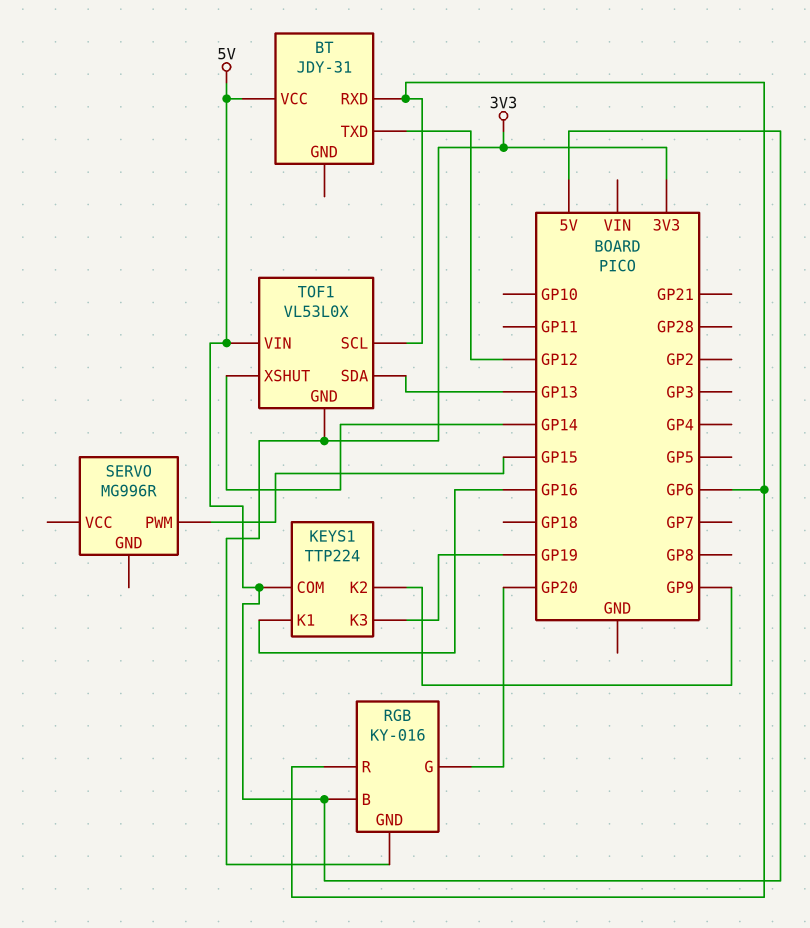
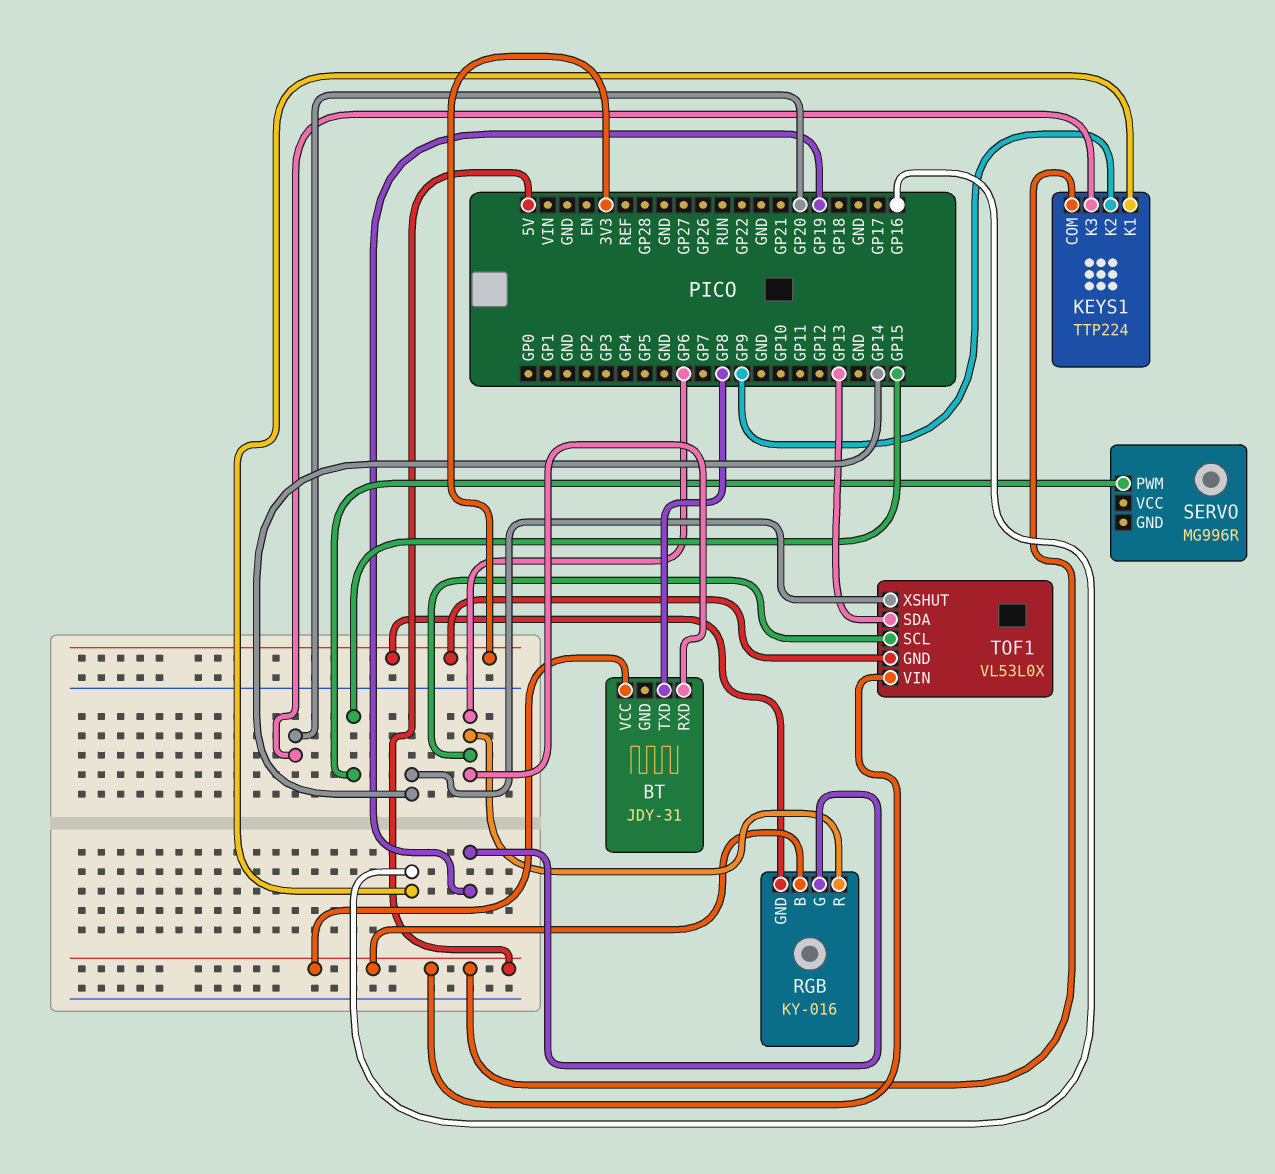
BT pin TXD: GP12 -> GP8
KEYS1 pin K3: GP19 -> GP20
RGB pin G: GP20 -> GP19

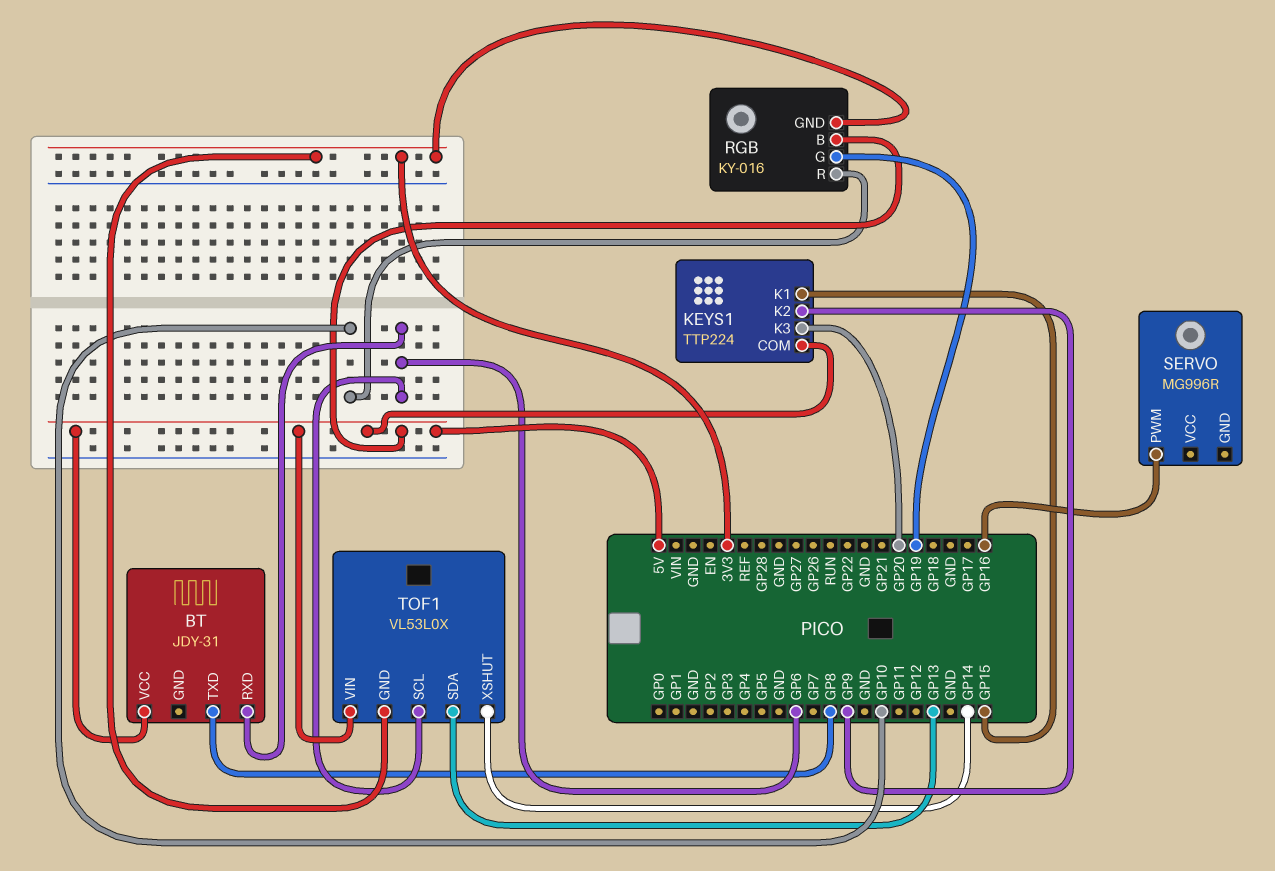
KEYS1 pin K1: GP16 -> GP15
RGB pin R: GP6 -> GP10
SERVO pin PWM: GP15 -> GP16

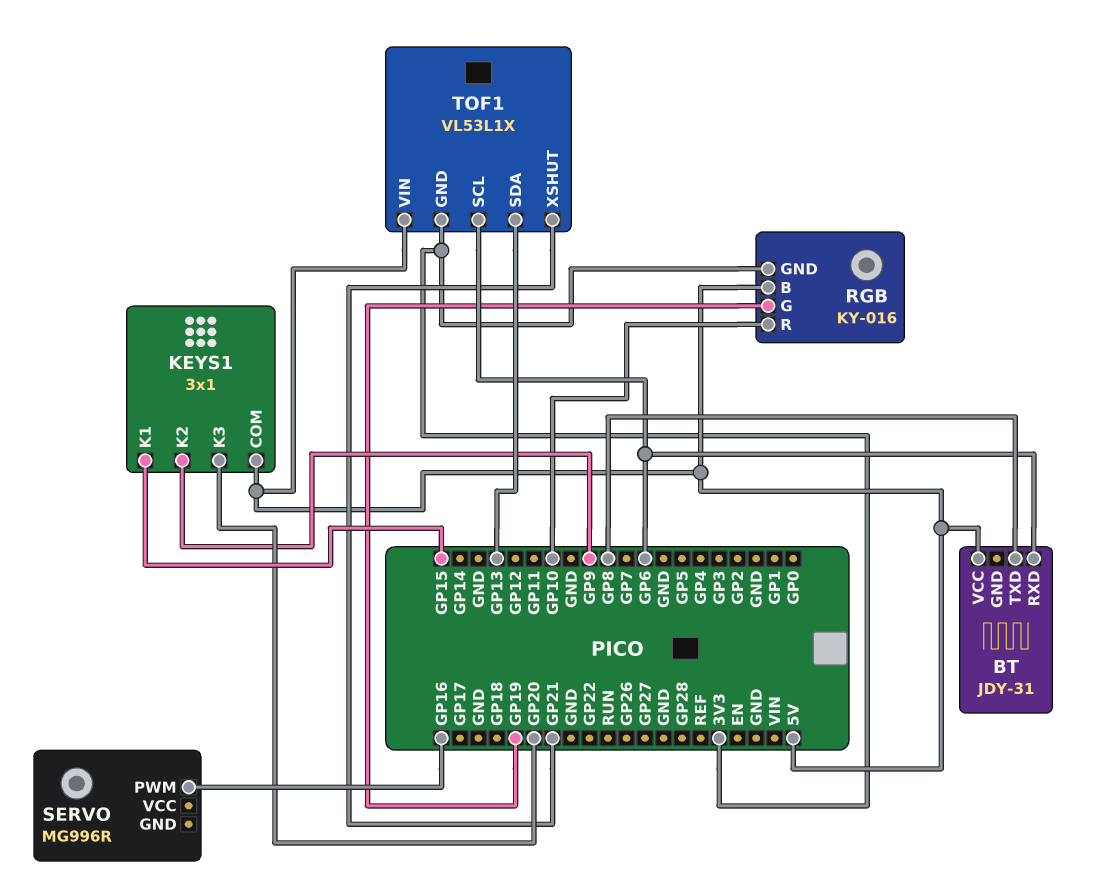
KEYS1: TTP224 -> 3x1
TOF1: VL53L0X -> VL53L1X
TOF1 pin XSHUT: GP14 -> GP21

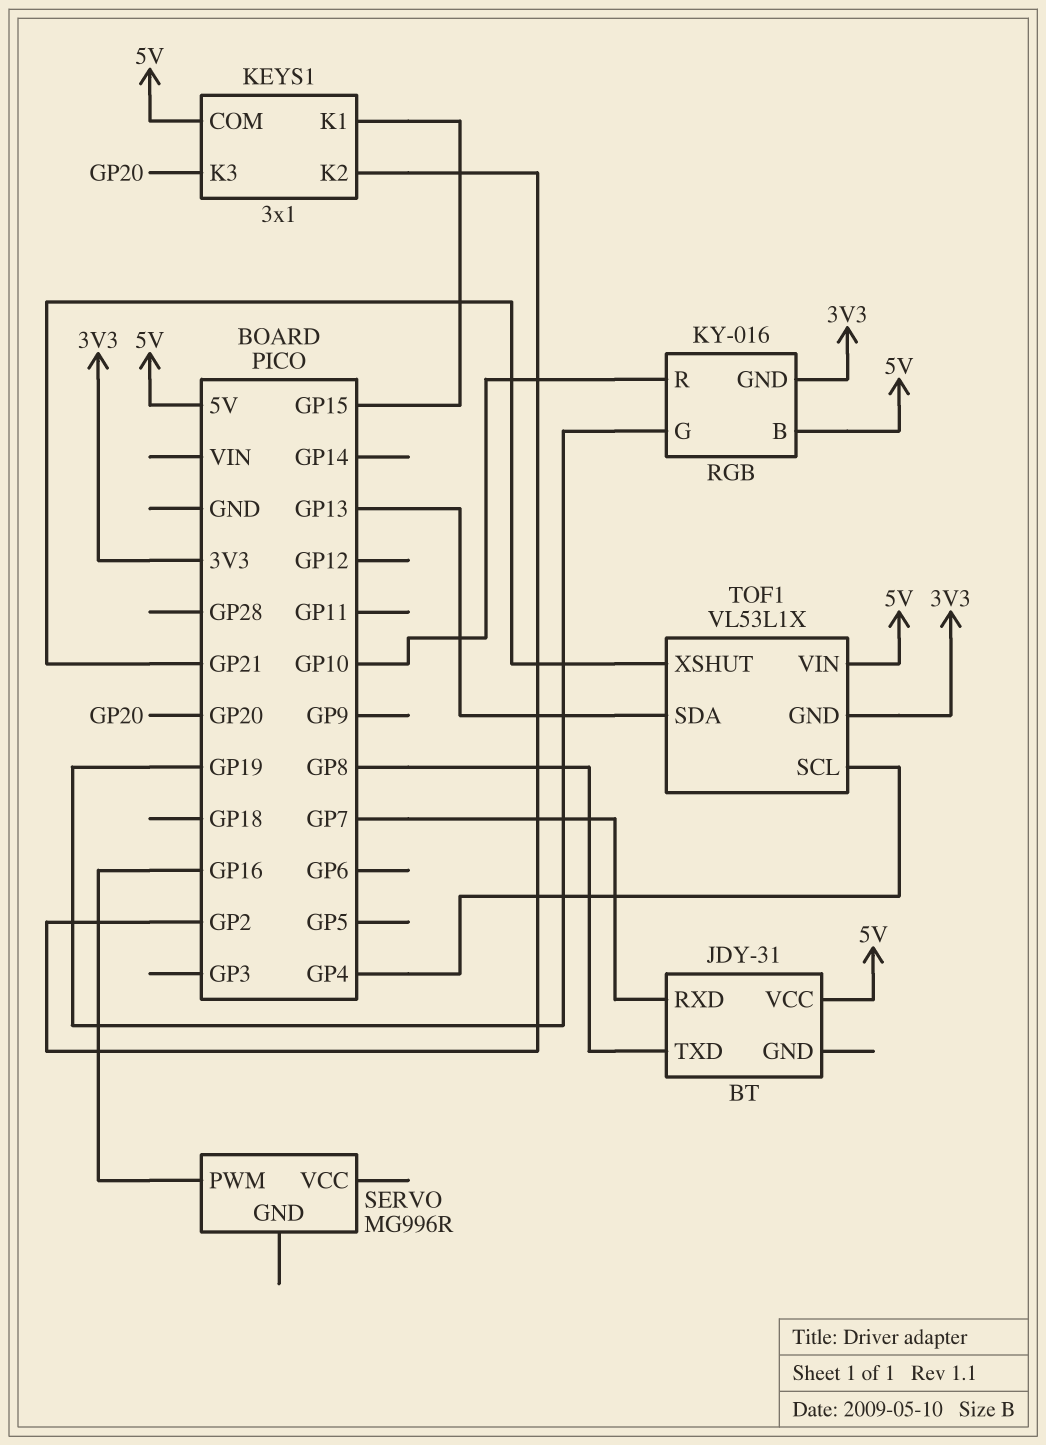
BT pin RXD: GP6 -> GP7
KEYS1 pin K2: GP9 -> GP2
TOF1 pin SCL: GP6 -> GP4

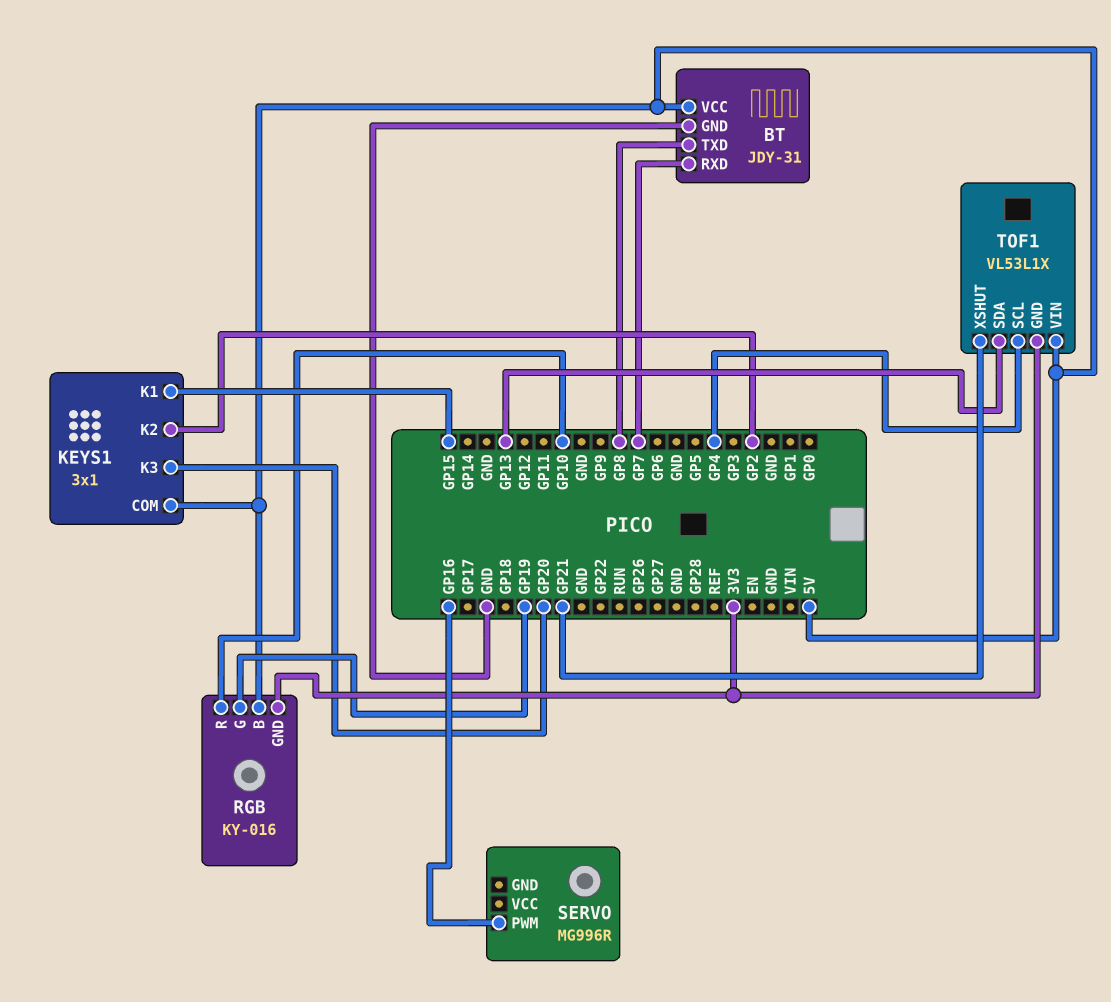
BT pin GND: none -> GND

